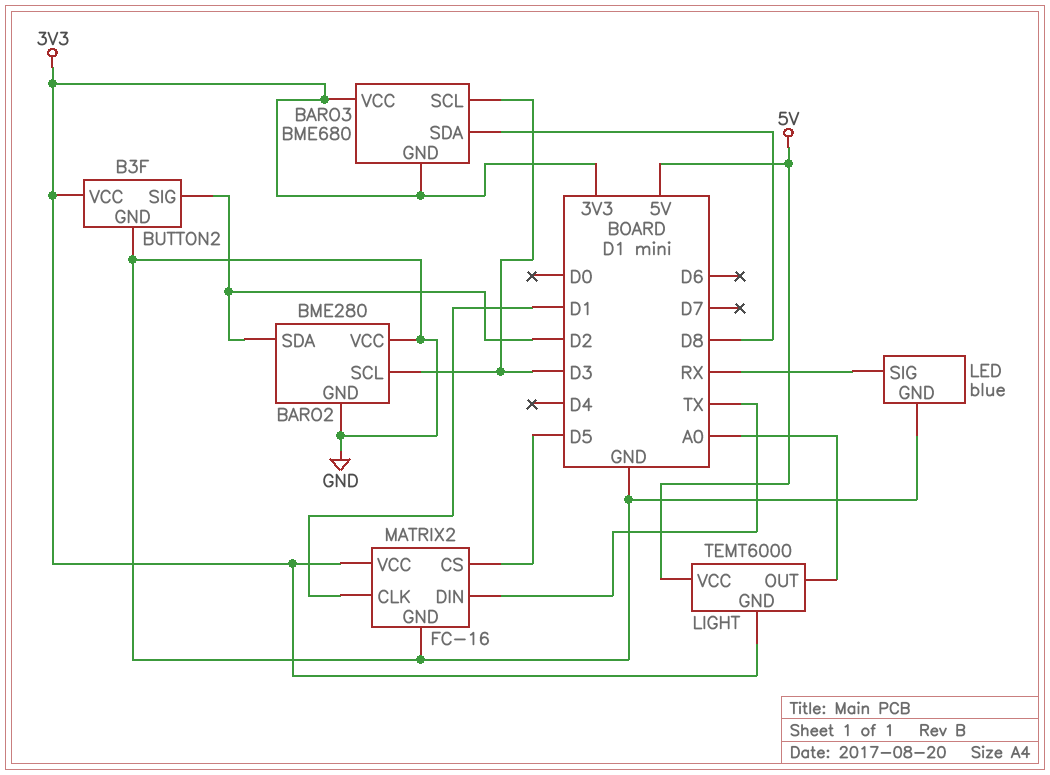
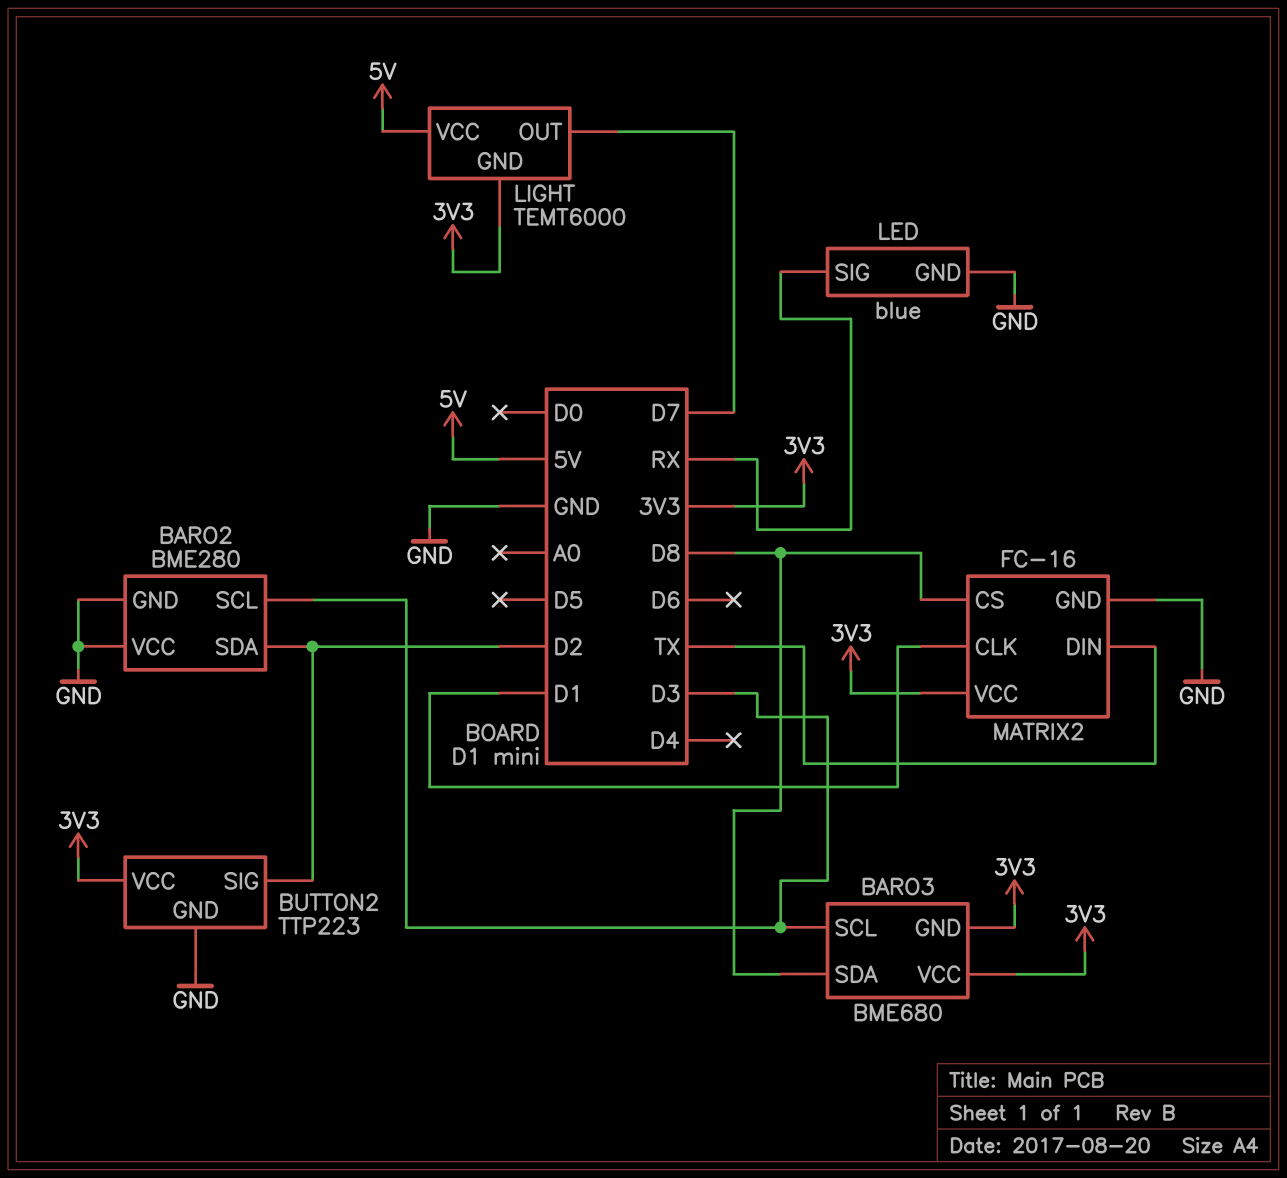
BUTTON2: B3F -> TTP223
LIGHT pin OUT: A0 -> D7
MATRIX2 pin CS: D5 -> D8

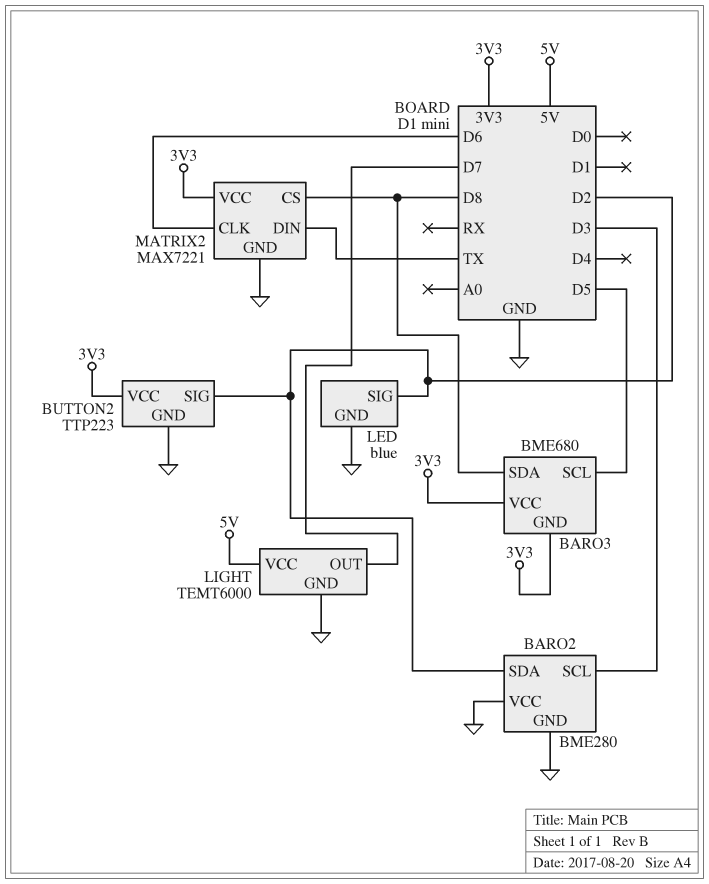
BARO3 pin SCL: D3 -> D5
LED pin SIG: RX -> D2
LIGHT pin GND: 3V3 -> GND
MATRIX2: FC-16 -> MAX7221
MATRIX2 pin CLK: D1 -> D6

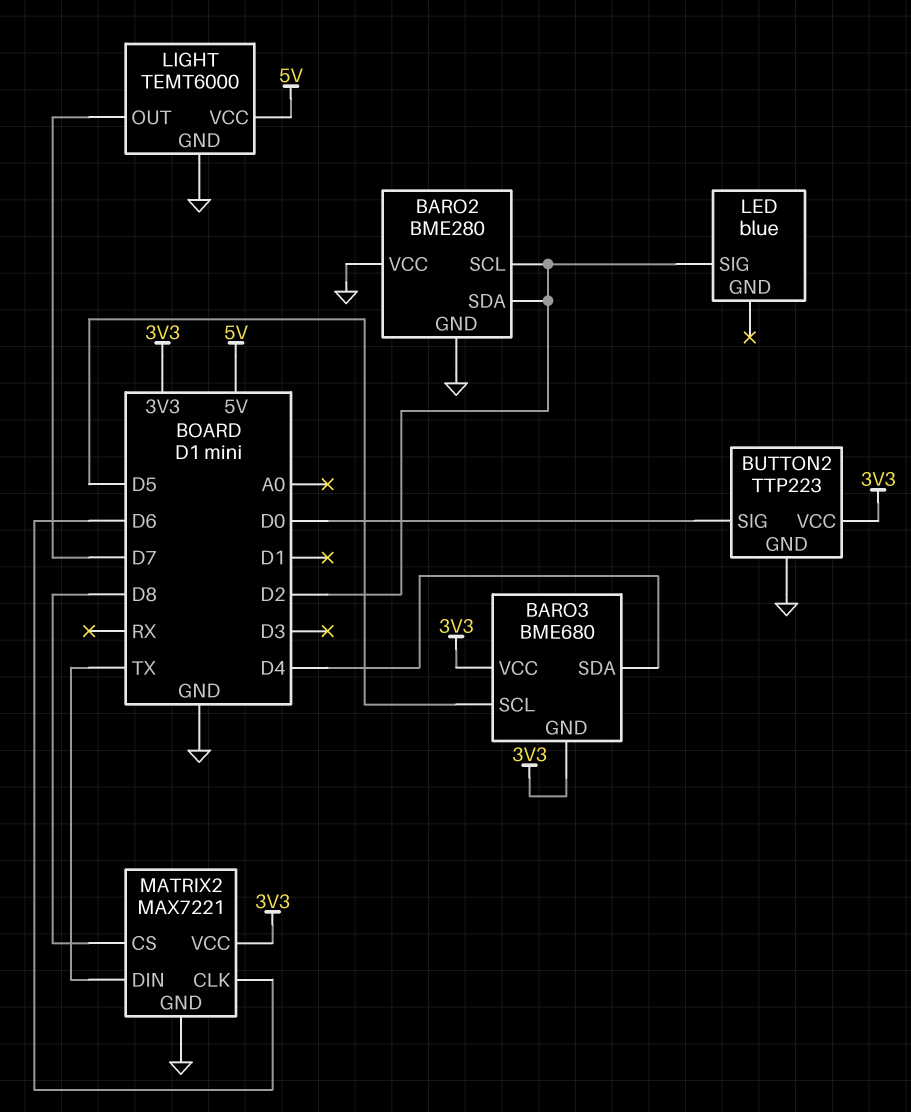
BARO2 pin SCL: D3 -> D2
BARO3 pin SDA: D8 -> D4
BUTTON2 pin SIG: D2 -> D0
LED pin GND: GND -> none

